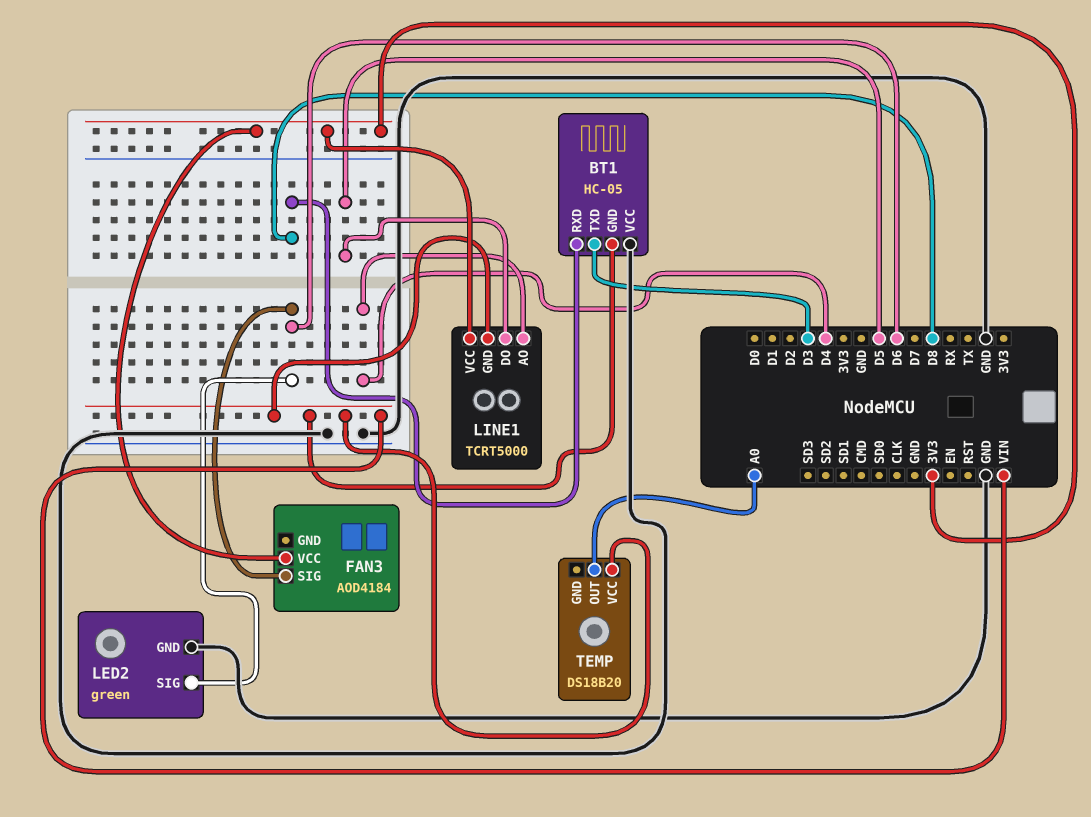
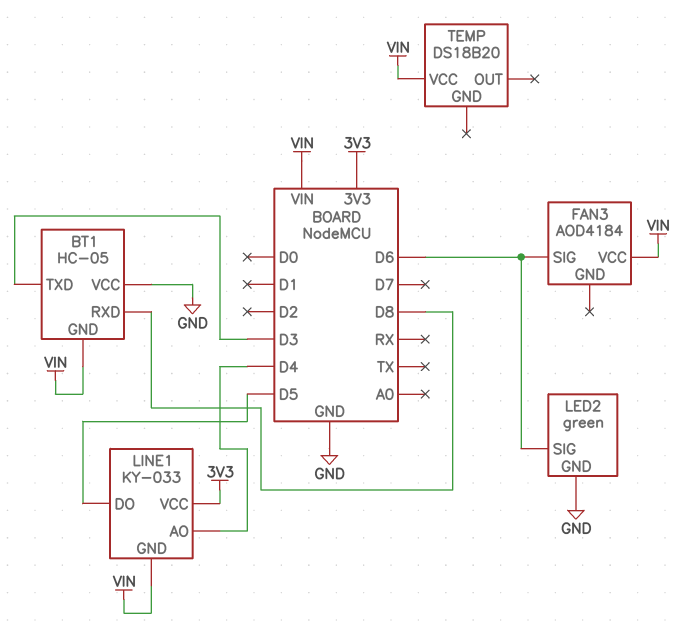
FAN3 pin VCC: 3V3 -> VIN
LINE1: TCRT5000 -> KY-033
TEMP pin OUT: A0 -> none

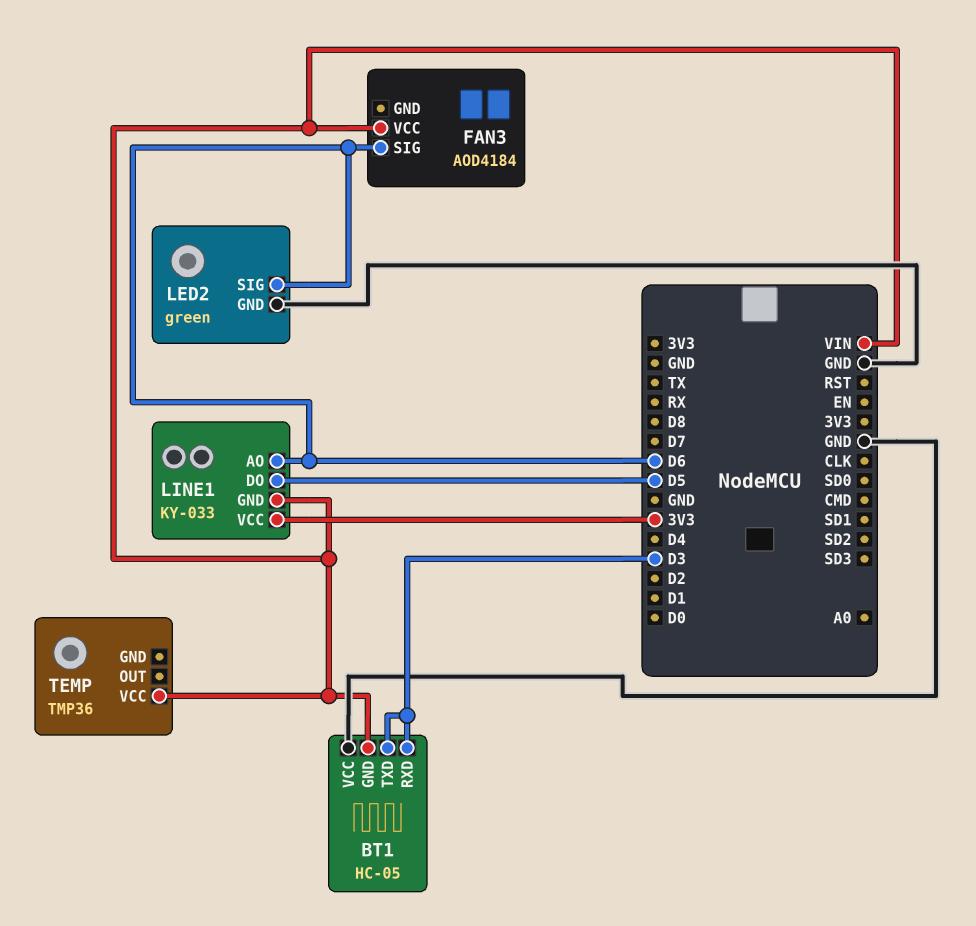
BT1 pin RXD: D8 -> D3
LINE1 pin AO: D4 -> D6
TEMP: DS18B20 -> TMP36

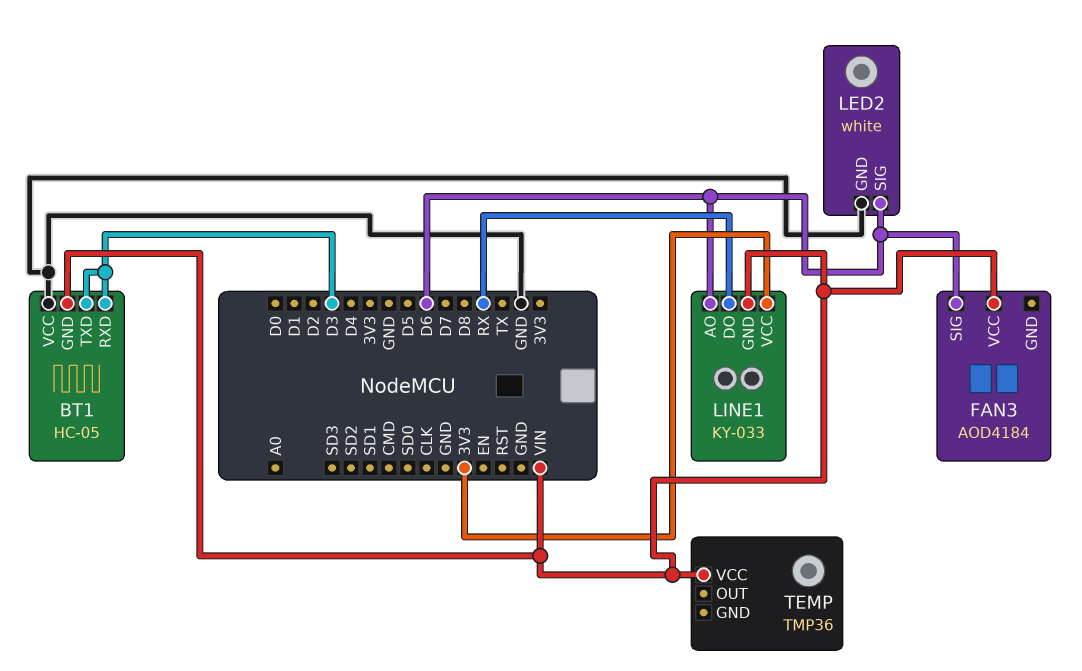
LED2: green -> white
LINE1 pin DO: D5 -> RX

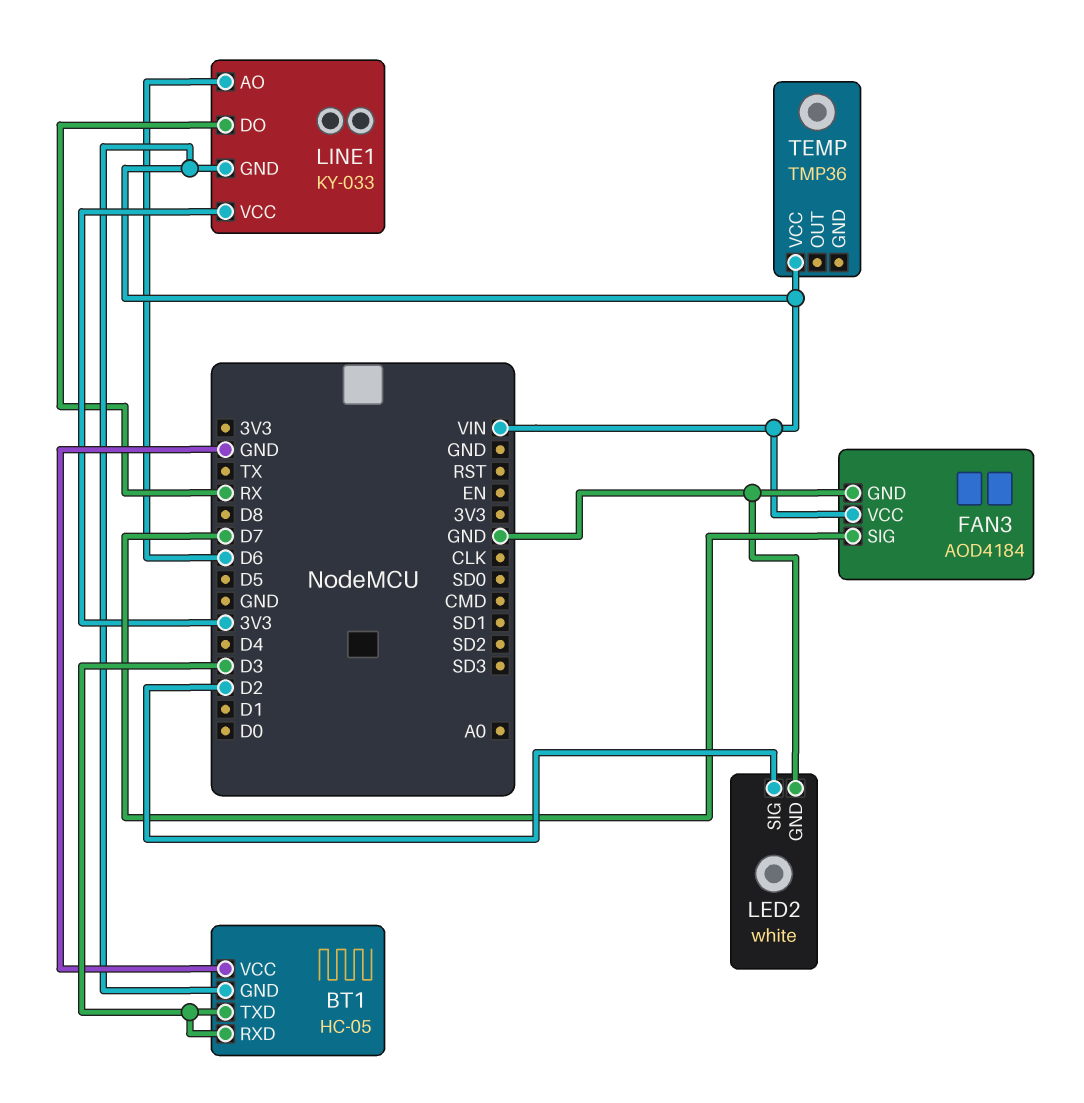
FAN3 pin GND: none -> GND
FAN3 pin SIG: D6 -> D7
LED2 pin SIG: D6 -> D2

